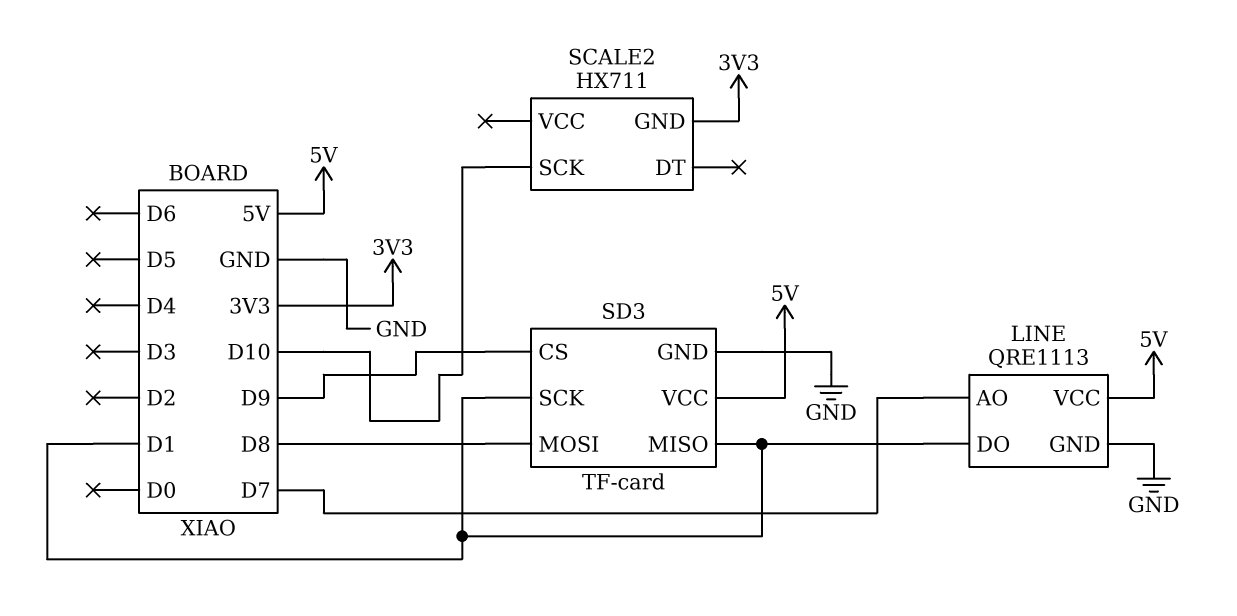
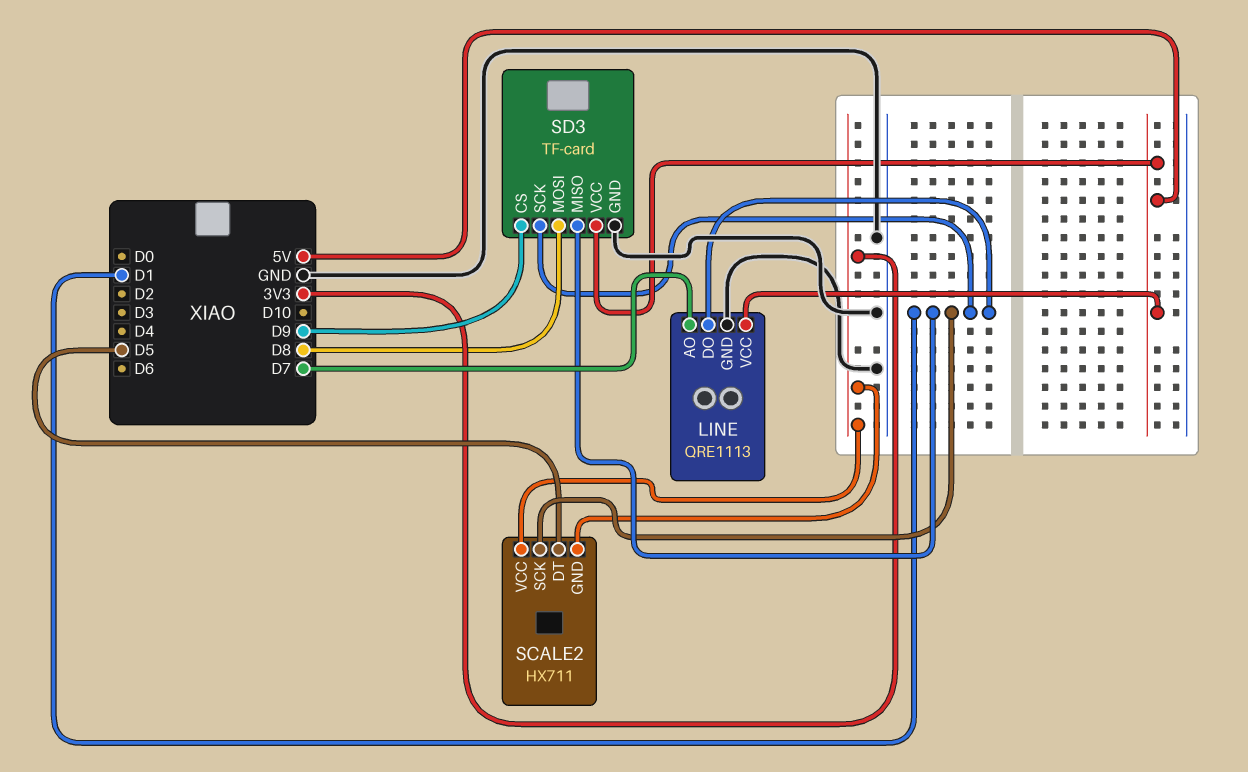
SCALE2 pin DT: none -> D5
SCALE2 pin SCK: D10 -> D1
SCALE2 pin VCC: none -> 3V3

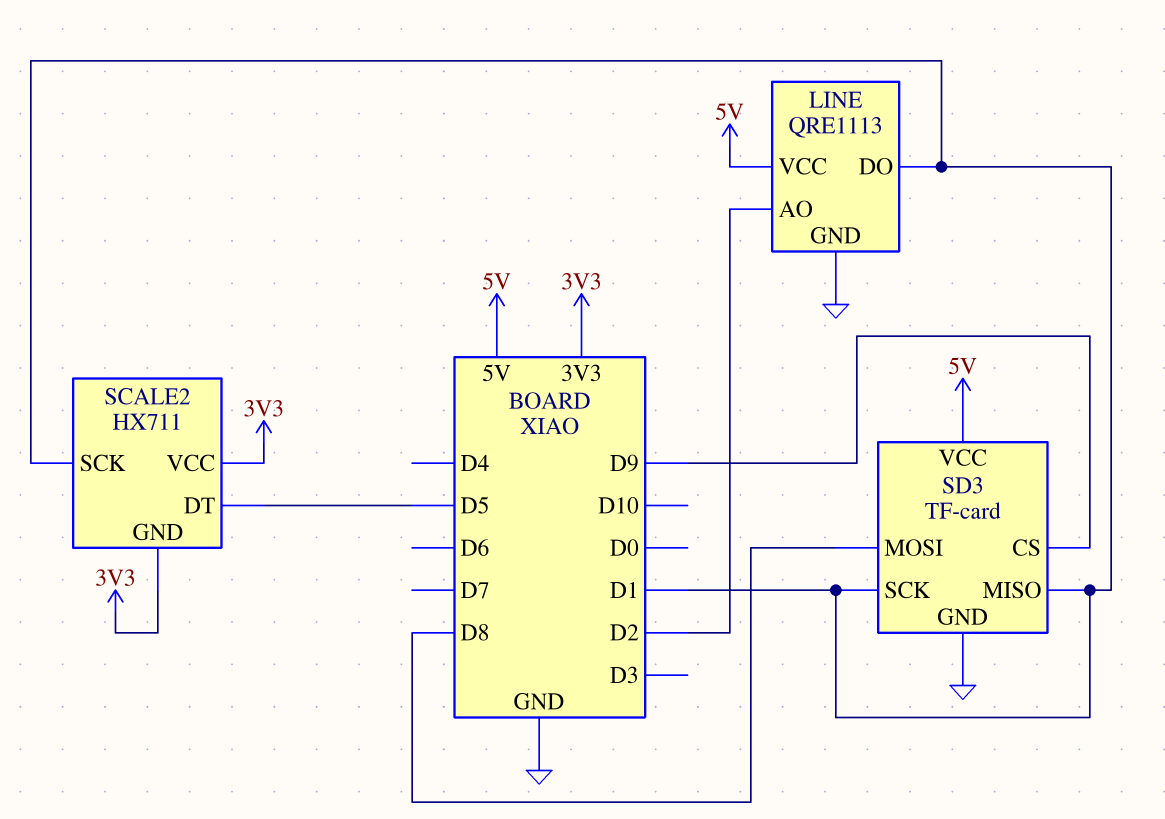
LINE pin AO: D7 -> D2

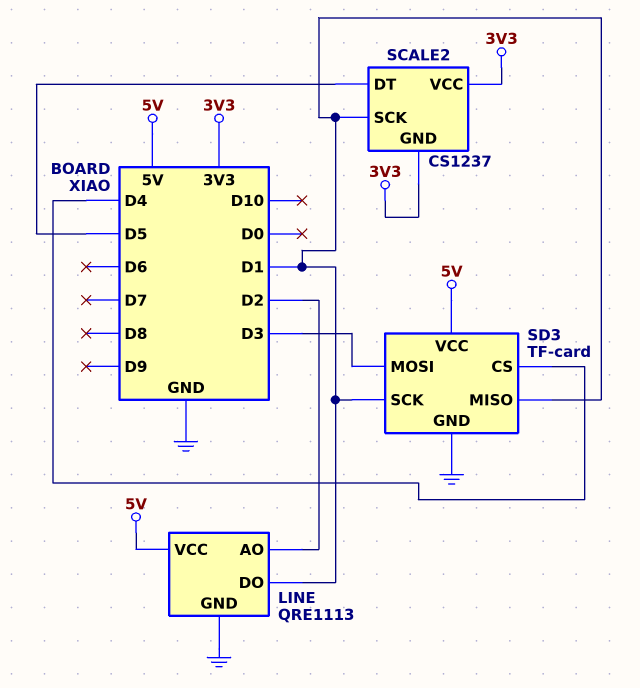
SCALE2: HX711 -> CS1237
SD3 pin CS: D9 -> D4
SD3 pin MOSI: D8 -> D3

